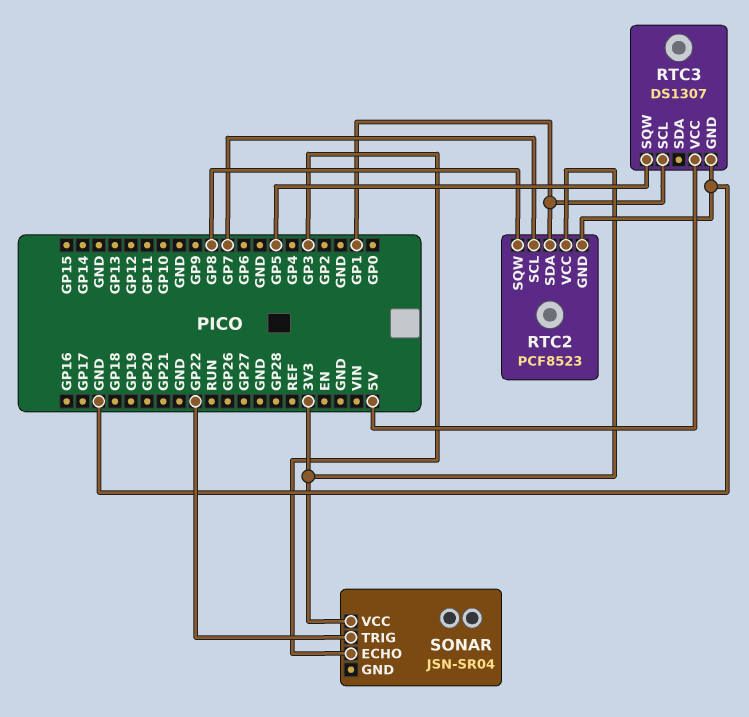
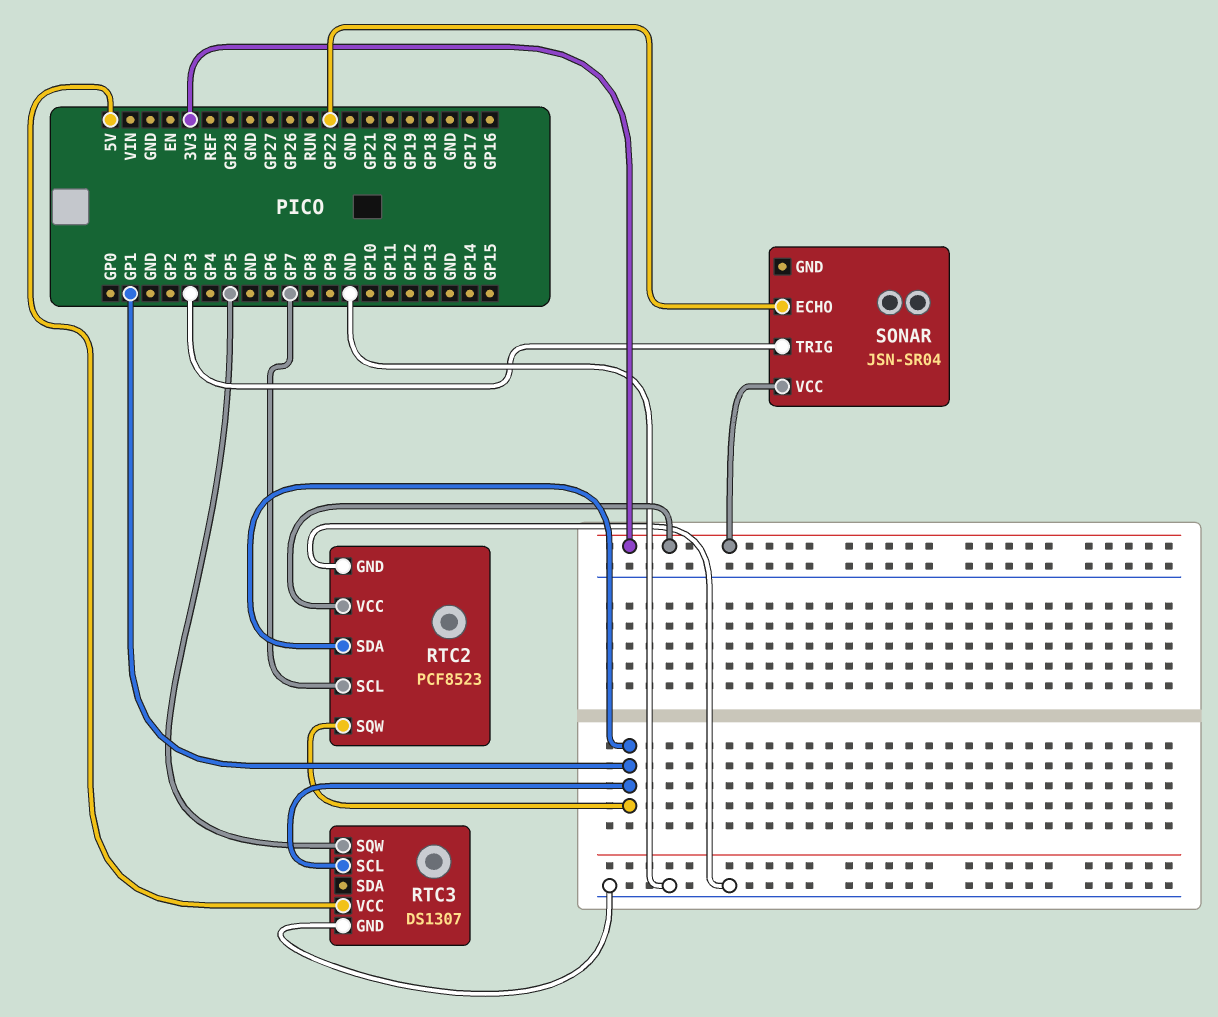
RTC2 pin SQW: GP8 -> GP1
SONAR pin ECHO: GP3 -> GP22
SONAR pin TRIG: GP22 -> GP3

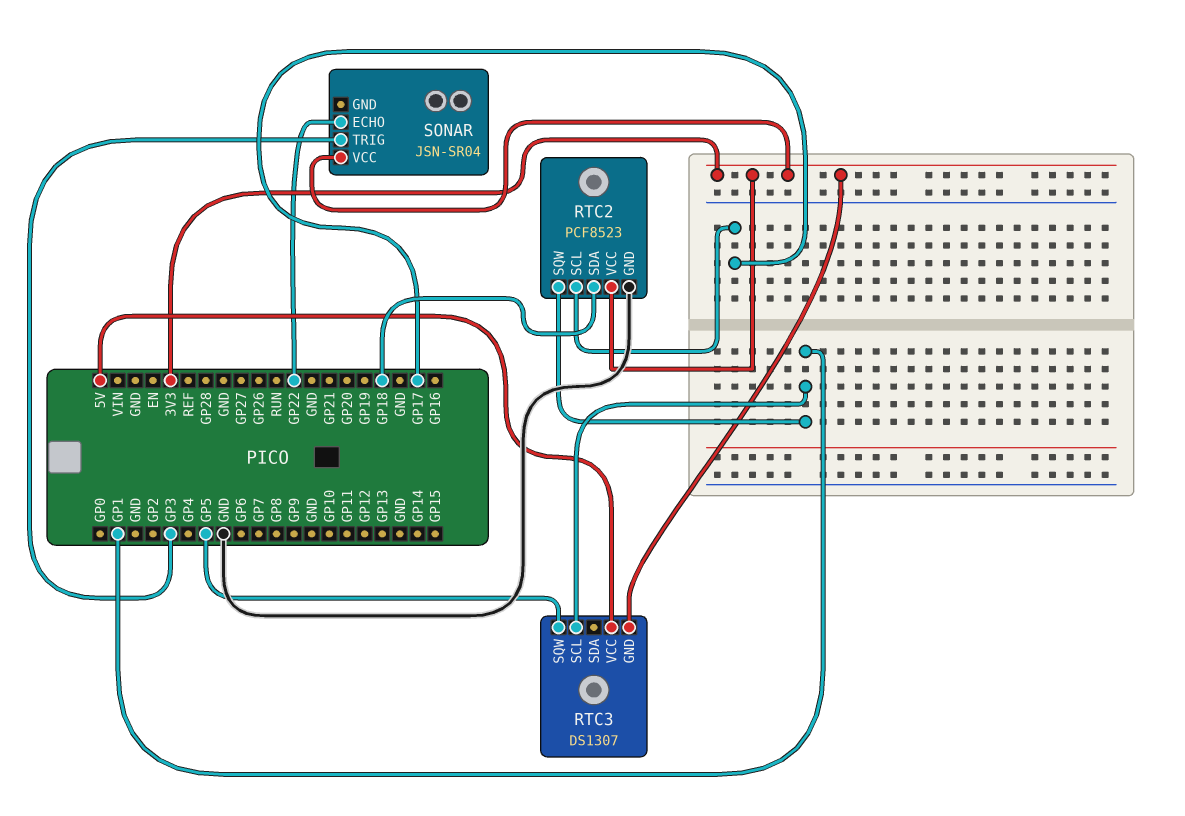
RTC2 pin SCL: GP7 -> GP17
RTC2 pin SDA: GP1 -> GP18
RTC3 pin GND: GND -> 3V3

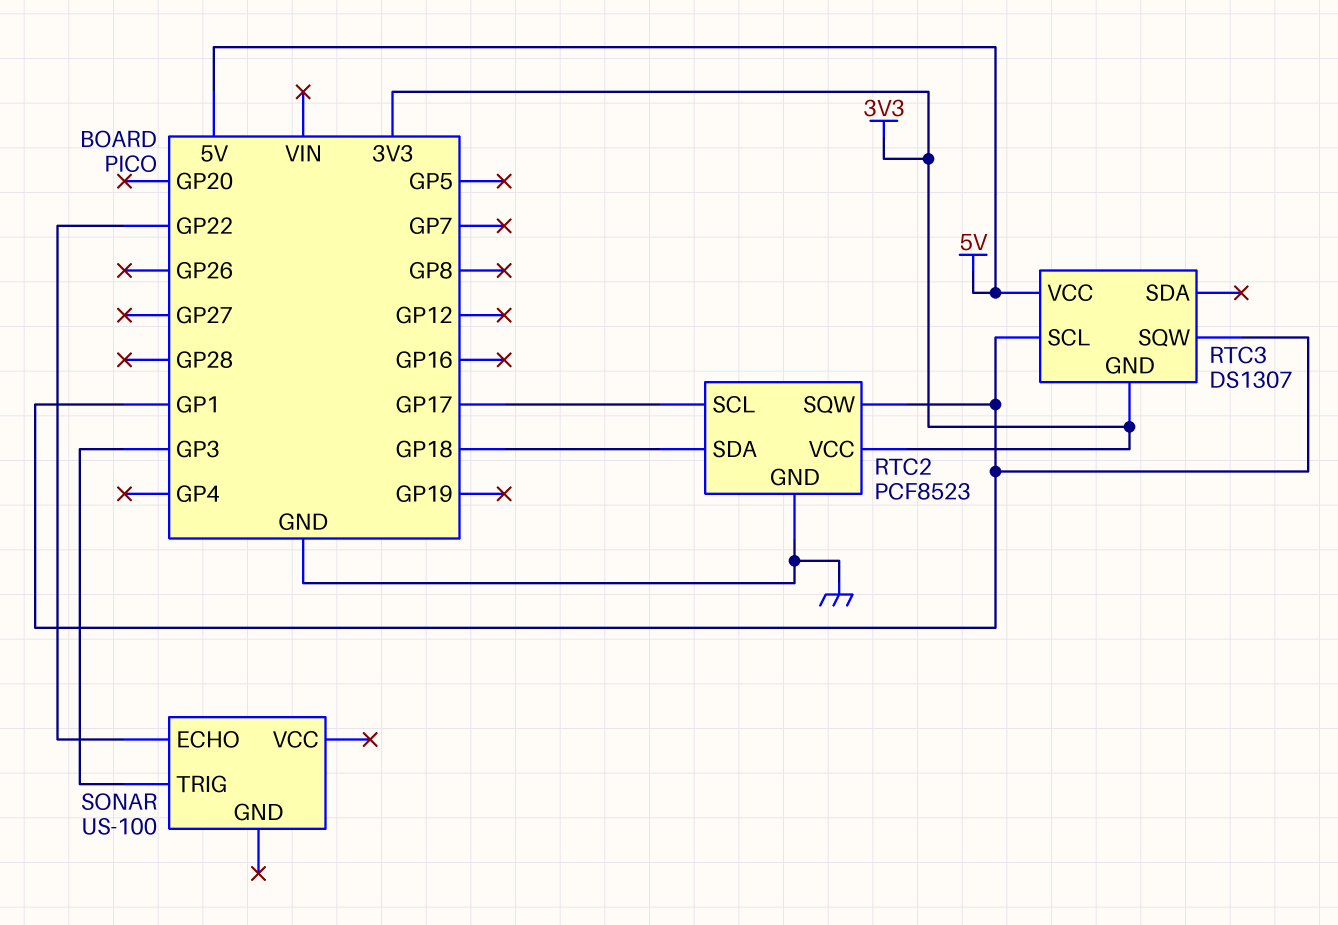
RTC3 pin SQW: GP5 -> GP1
SONAR: JSN-SR04 -> US-100
SONAR pin VCC: 3V3 -> none

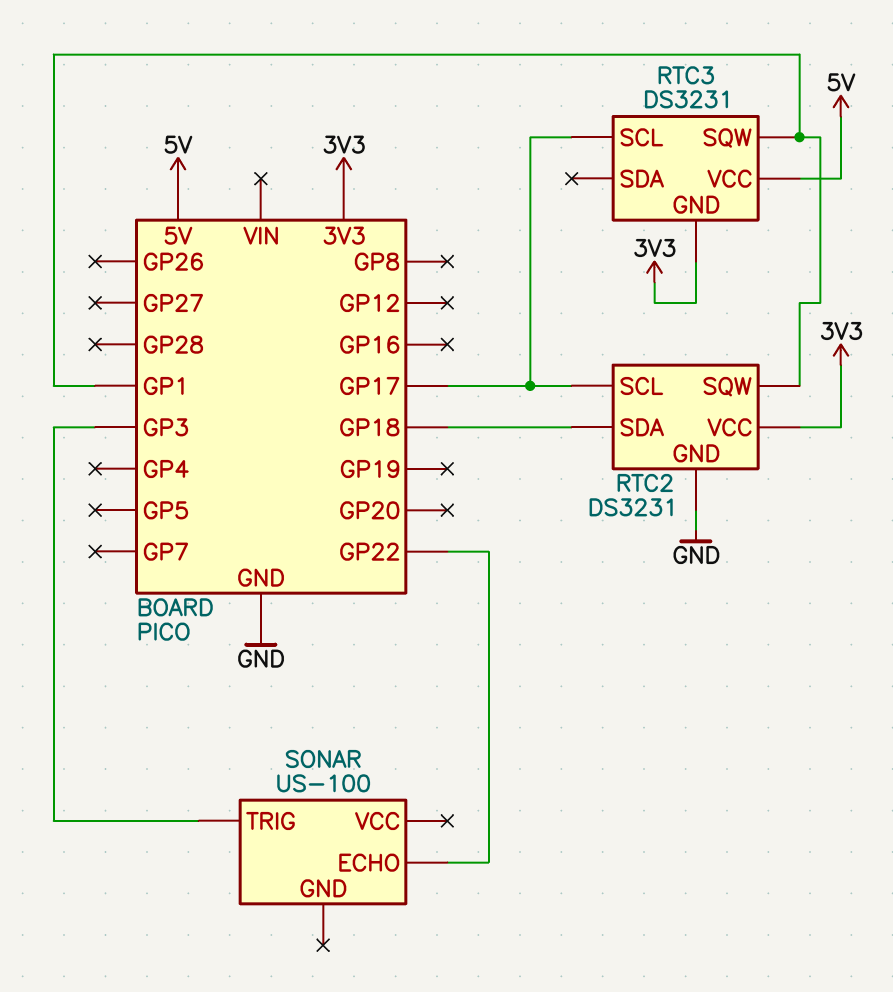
RTC2: PCF8523 -> DS3231
RTC3: DS1307 -> DS3231
RTC3 pin SCL: GP1 -> GP17

